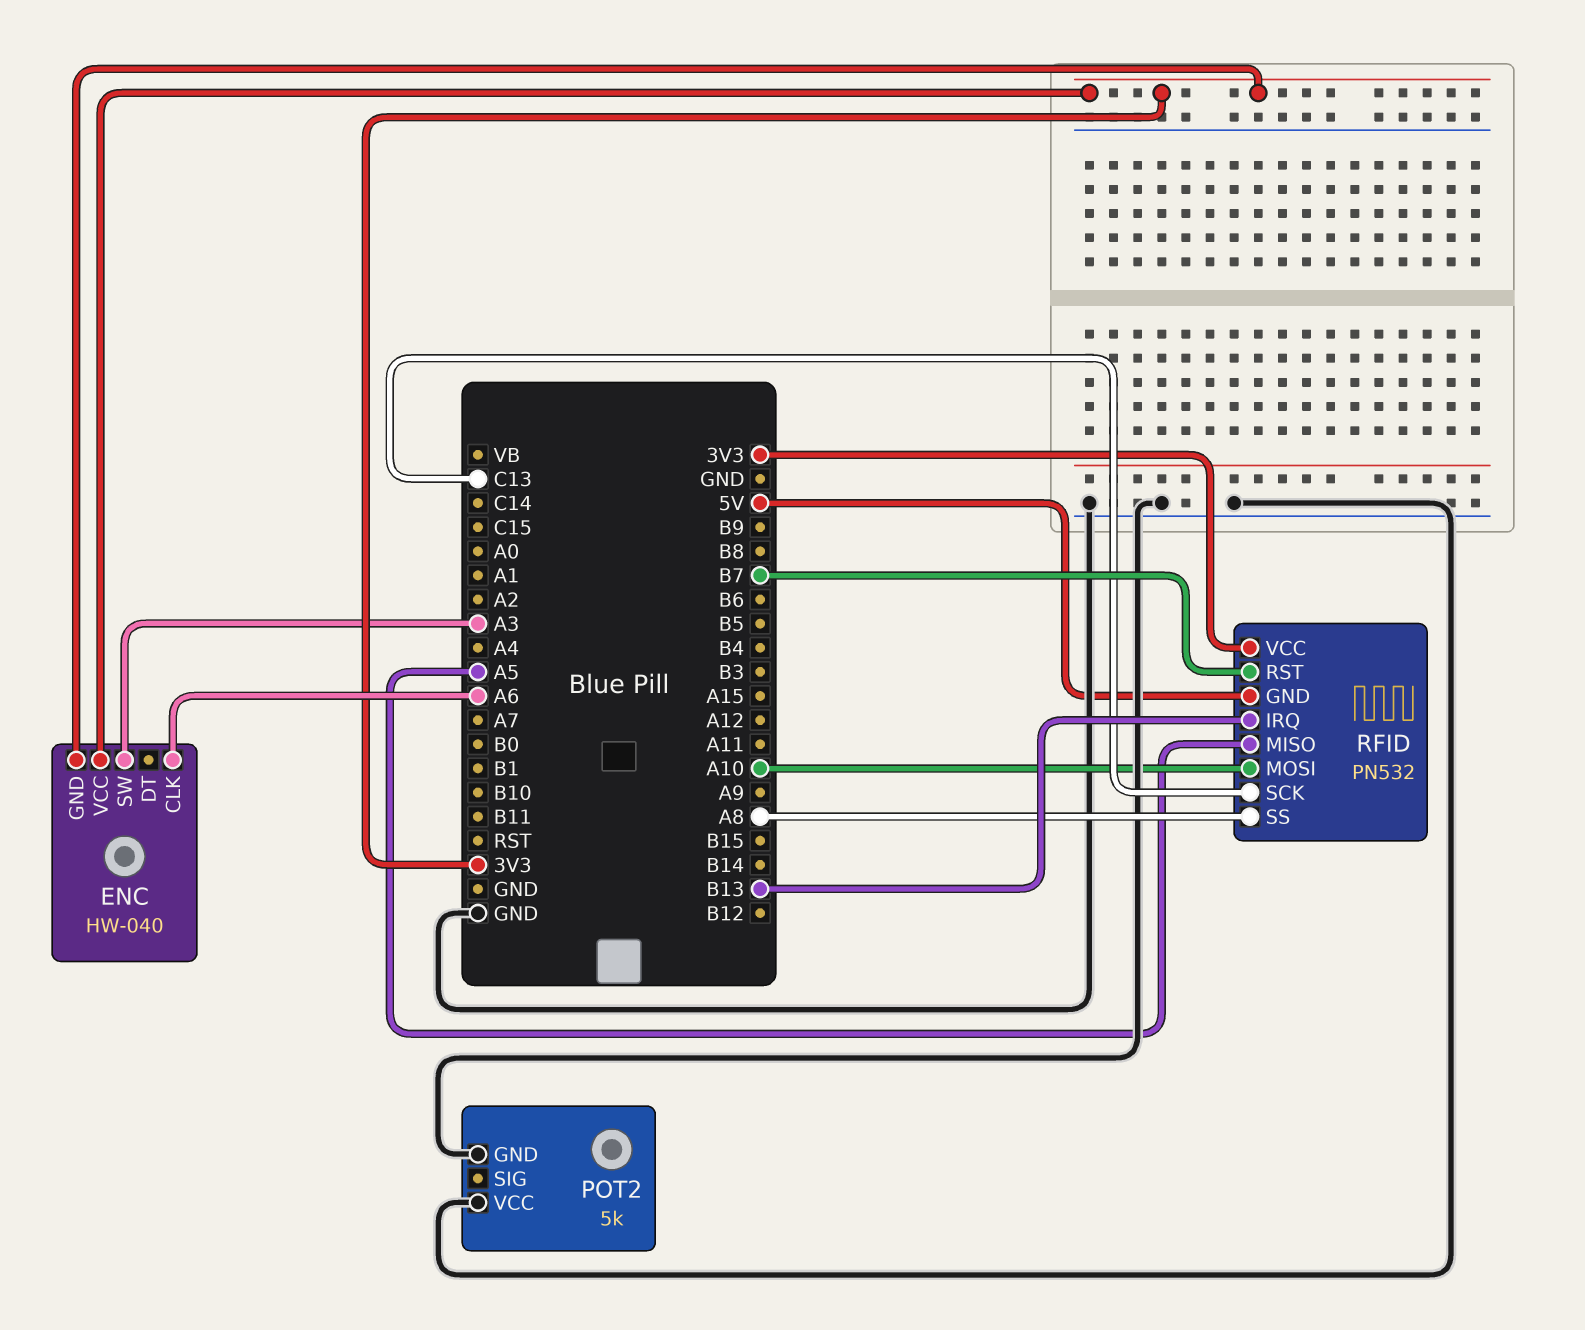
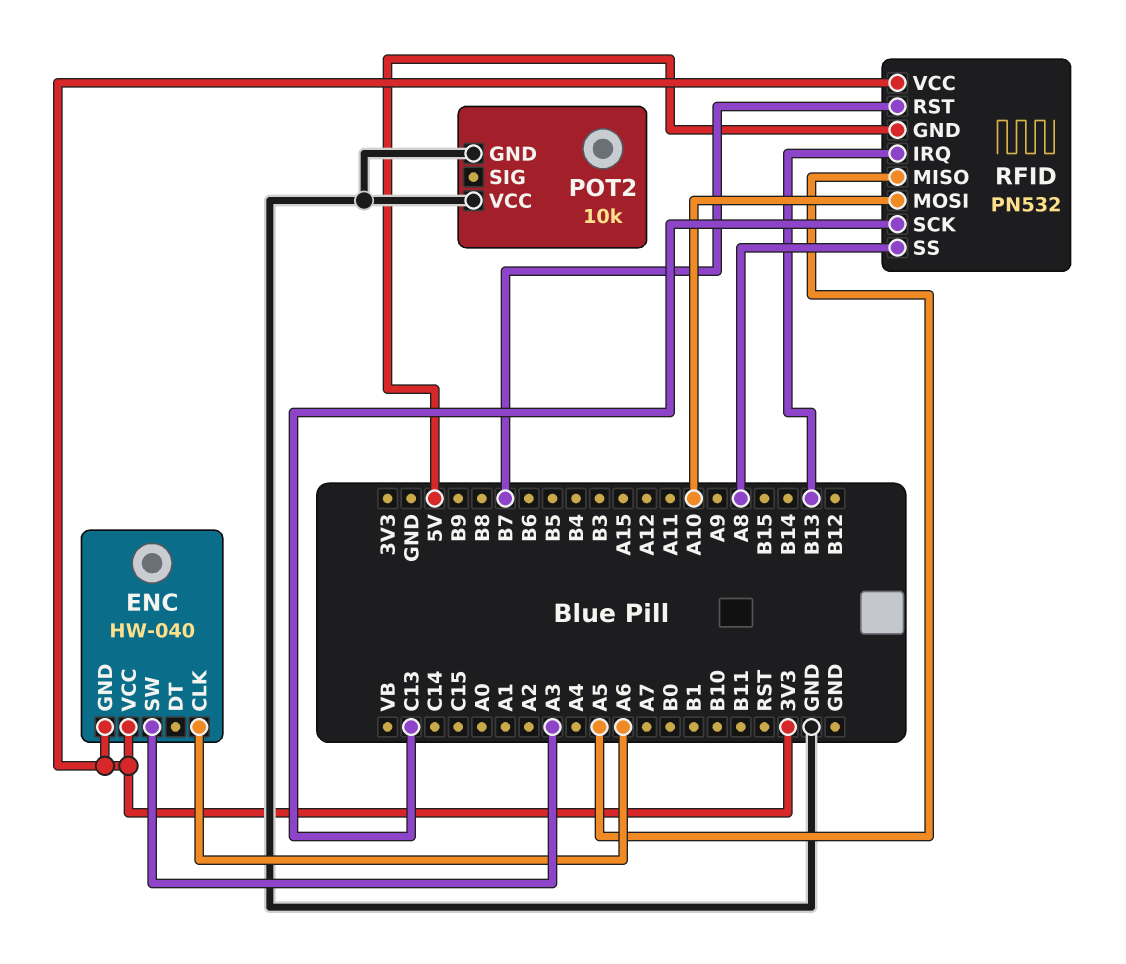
POT2: 5k -> 10k

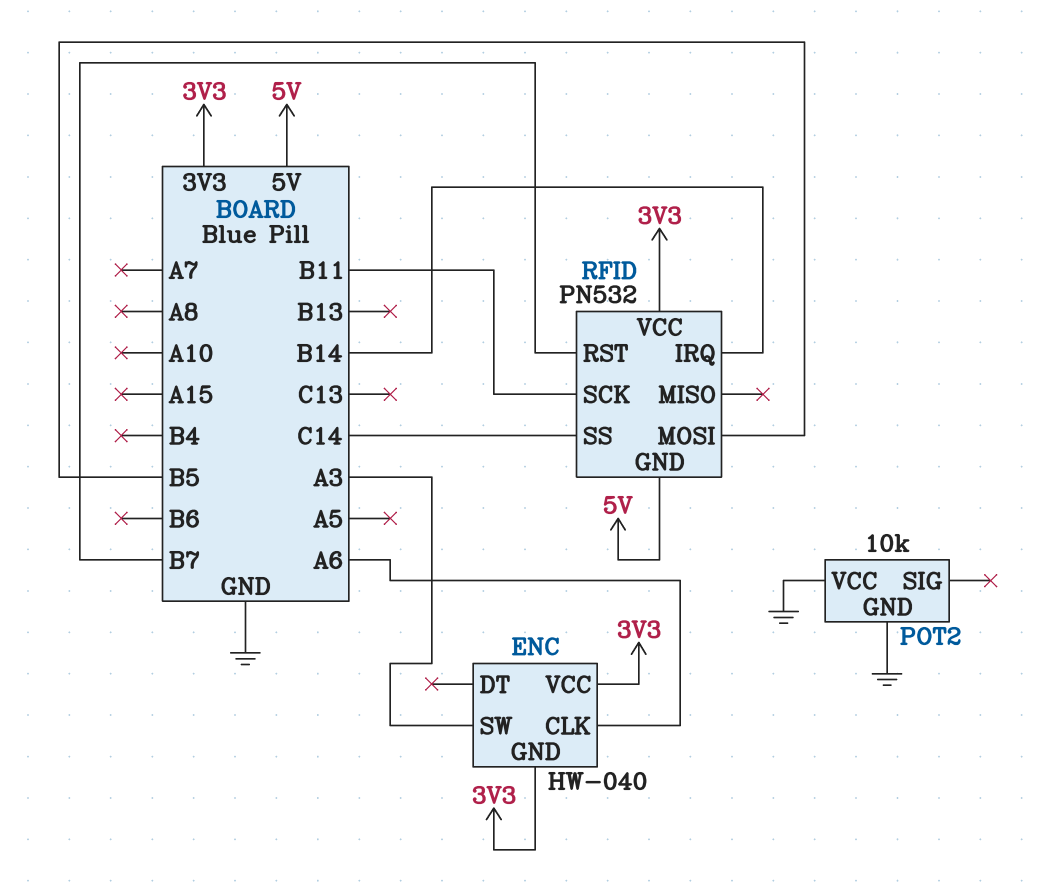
RFID pin IRQ: B13 -> B14
RFID pin MISO: A5 -> none
RFID pin MOSI: A10 -> B5
RFID pin SCK: C13 -> B11
RFID pin SS: A8 -> C14

